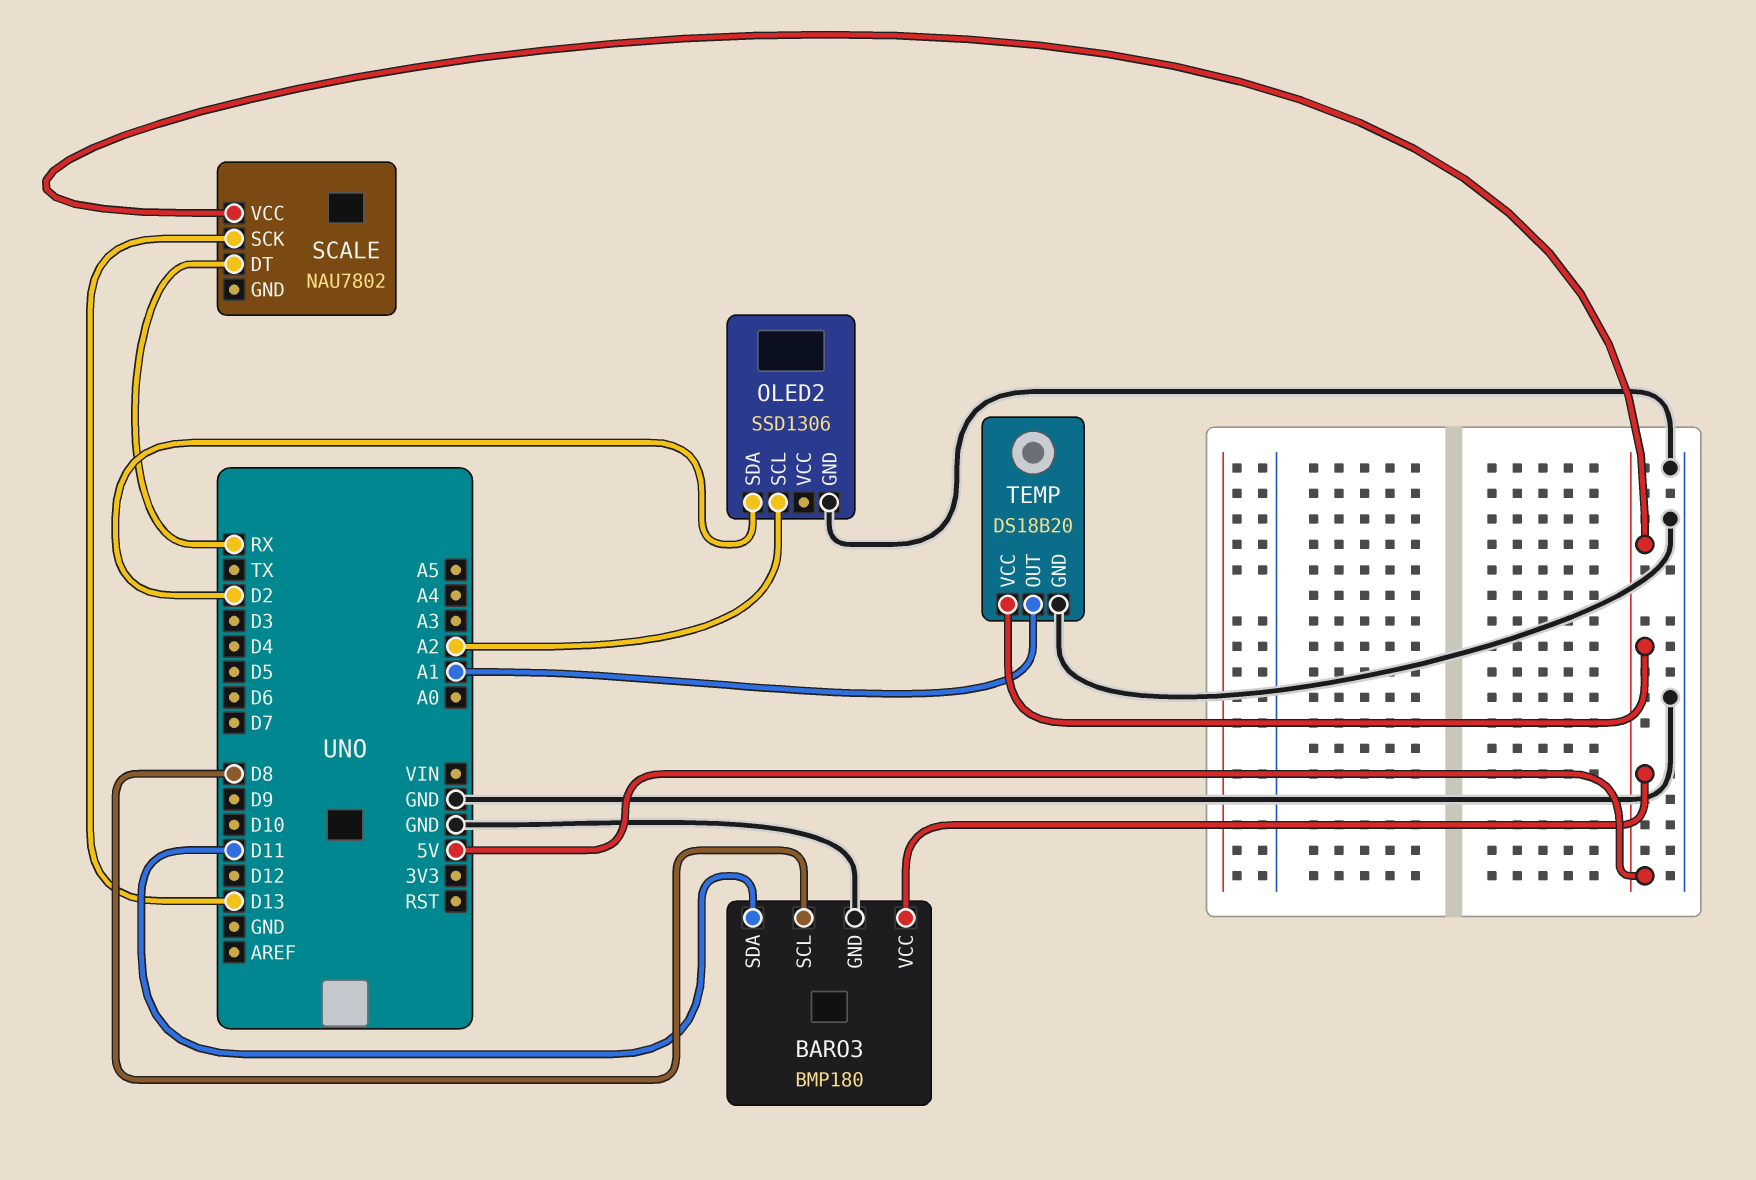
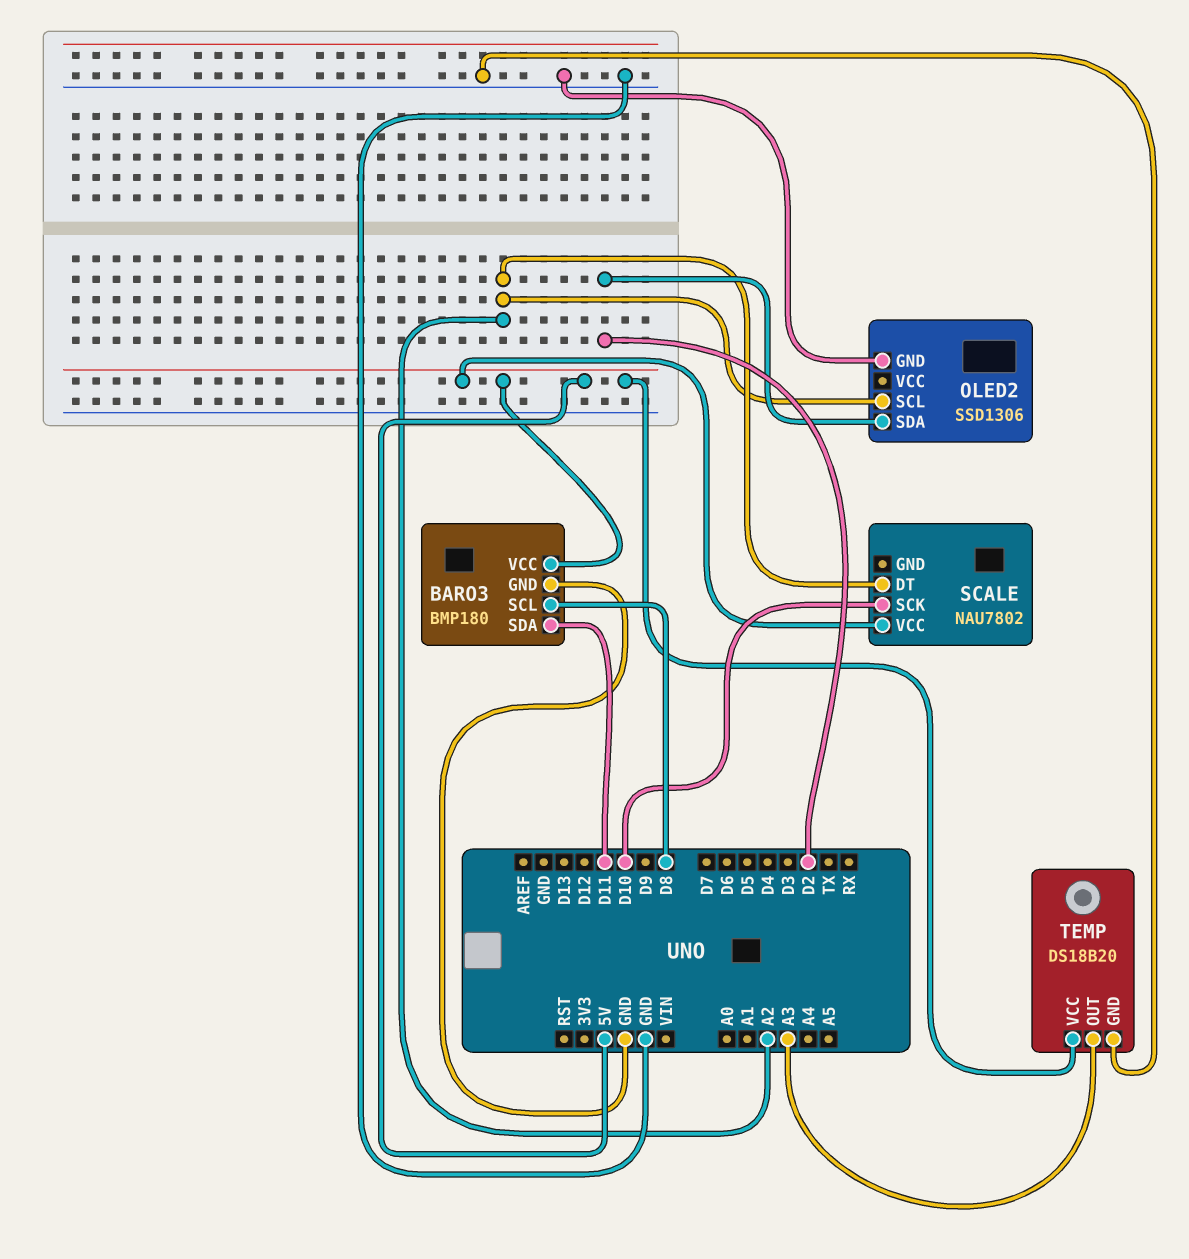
SCALE pin DT: RX -> A2
SCALE pin SCK: D13 -> D10
TEMP pin OUT: A1 -> A3

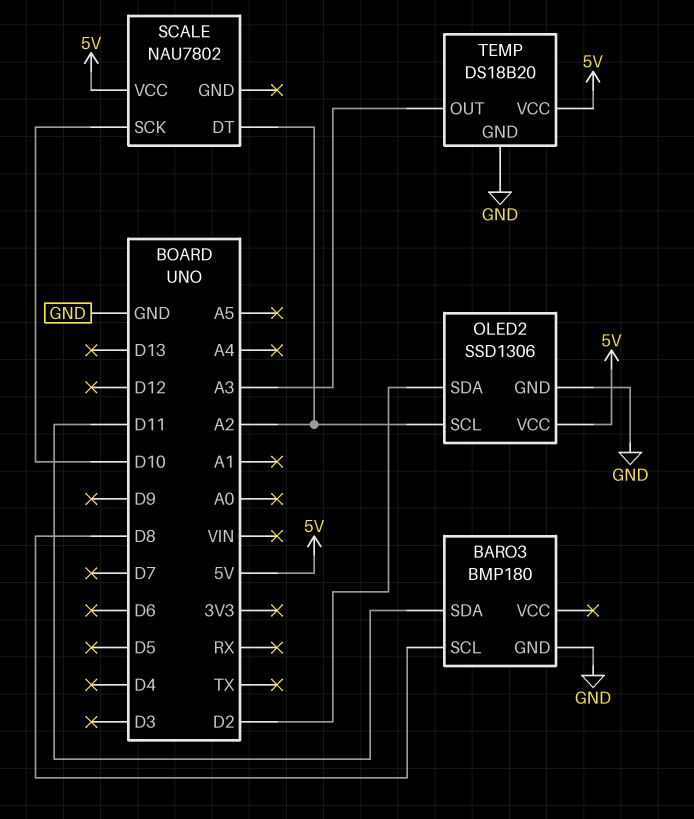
BARO3 pin VCC: 5V -> none
OLED2 pin VCC: none -> 5V

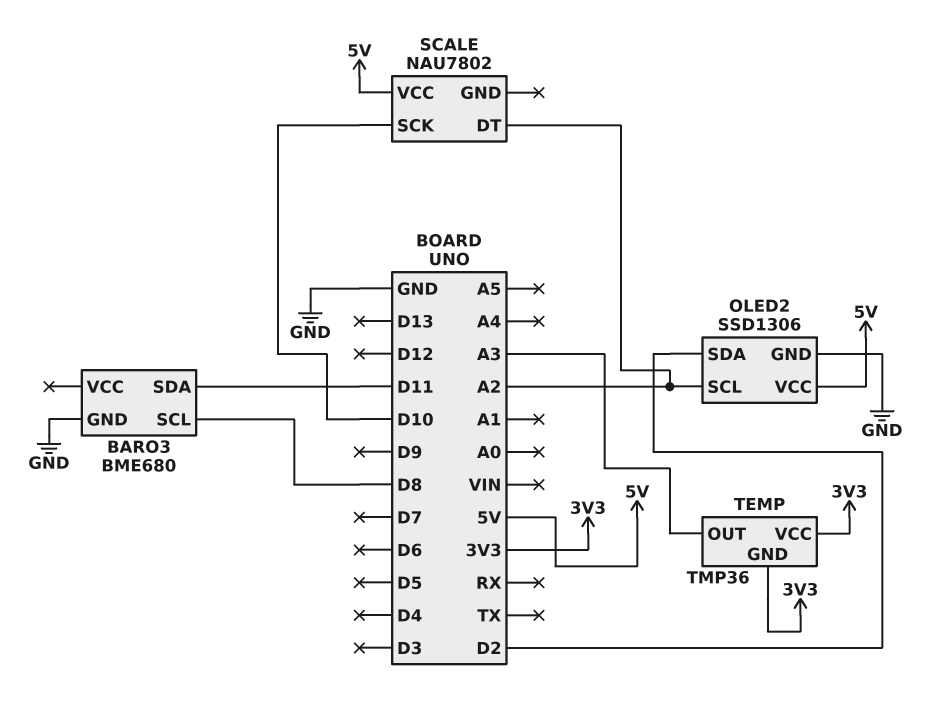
BARO3: BMP180 -> BME680
TEMP: DS18B20 -> TMP36
TEMP pin GND: GND -> 3V3
TEMP pin VCC: 5V -> 3V3

